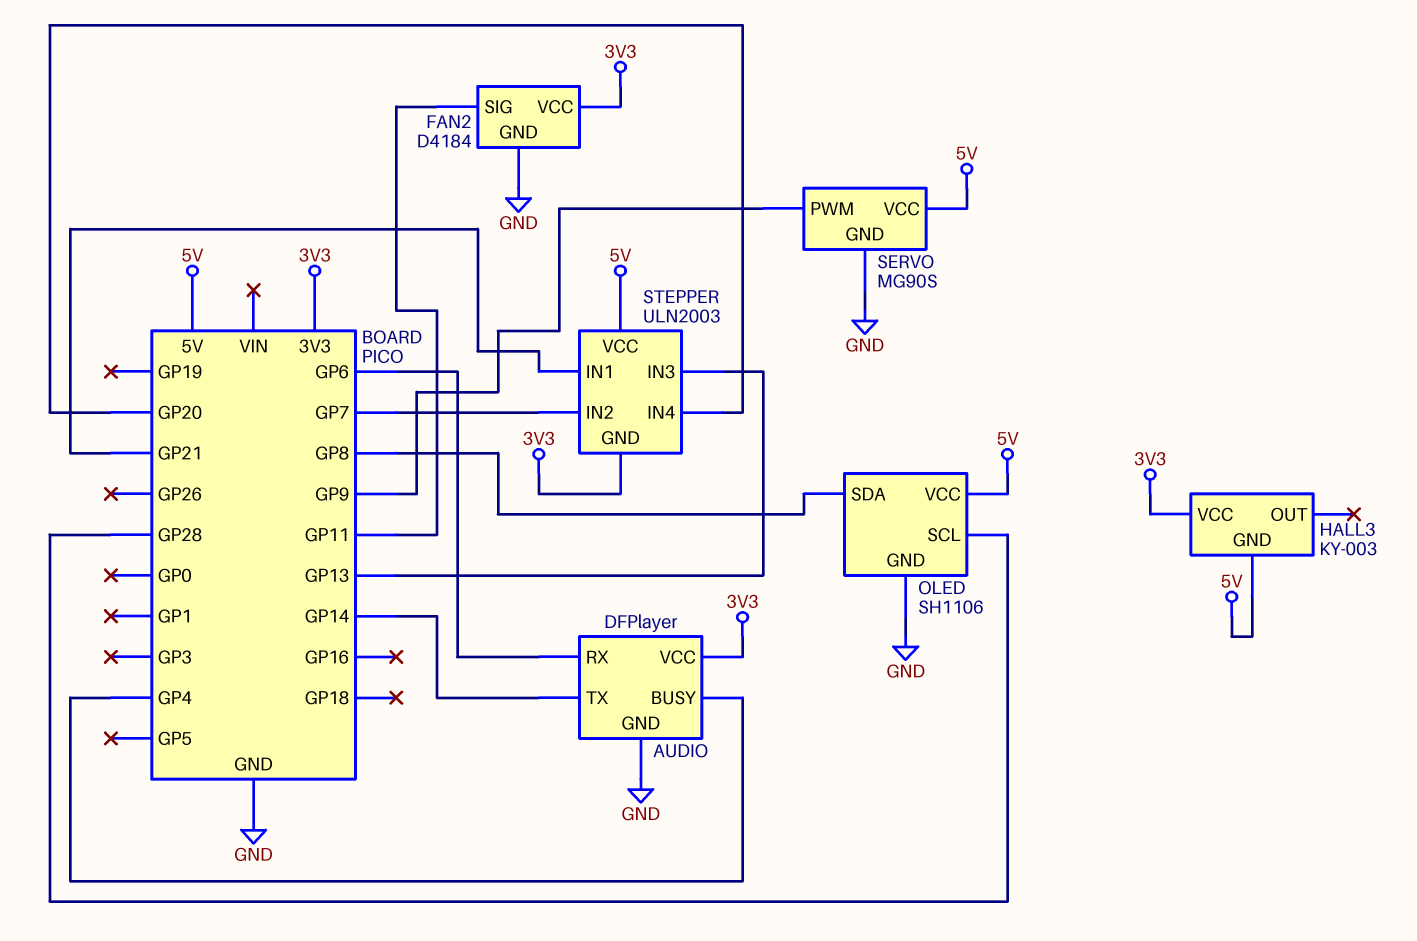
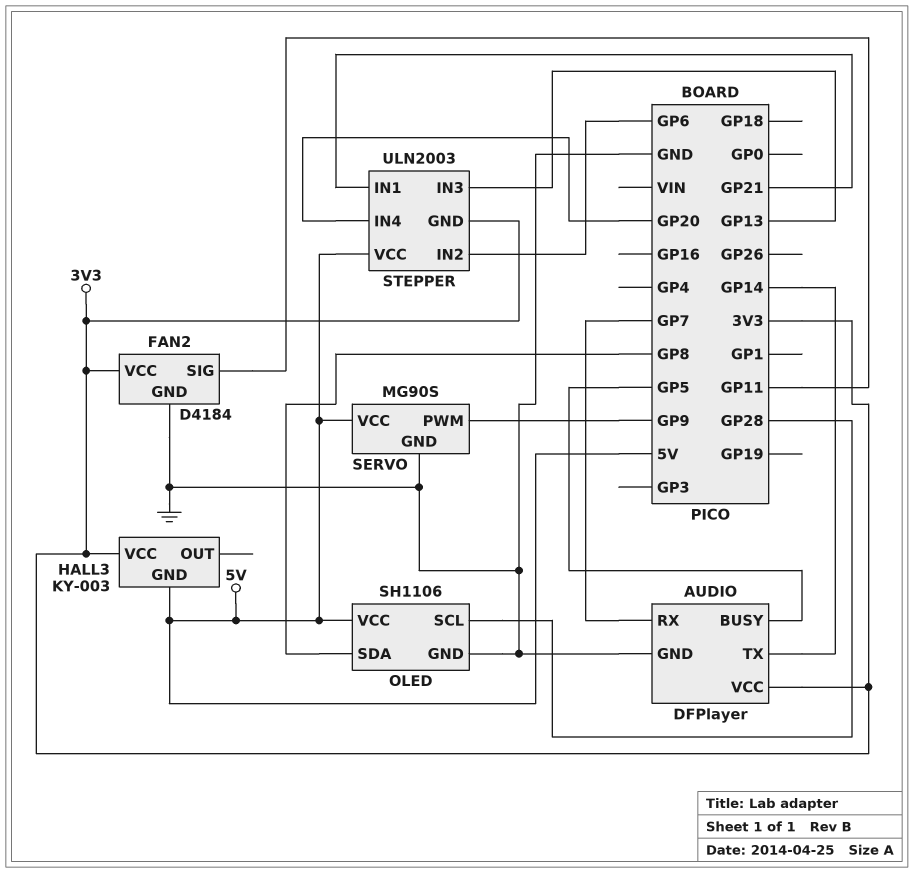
AUDIO pin BUSY: GP4 -> GP5
AUDIO pin RX: GP6 -> GP7
STEPPER pin IN2: GP7 -> GP6

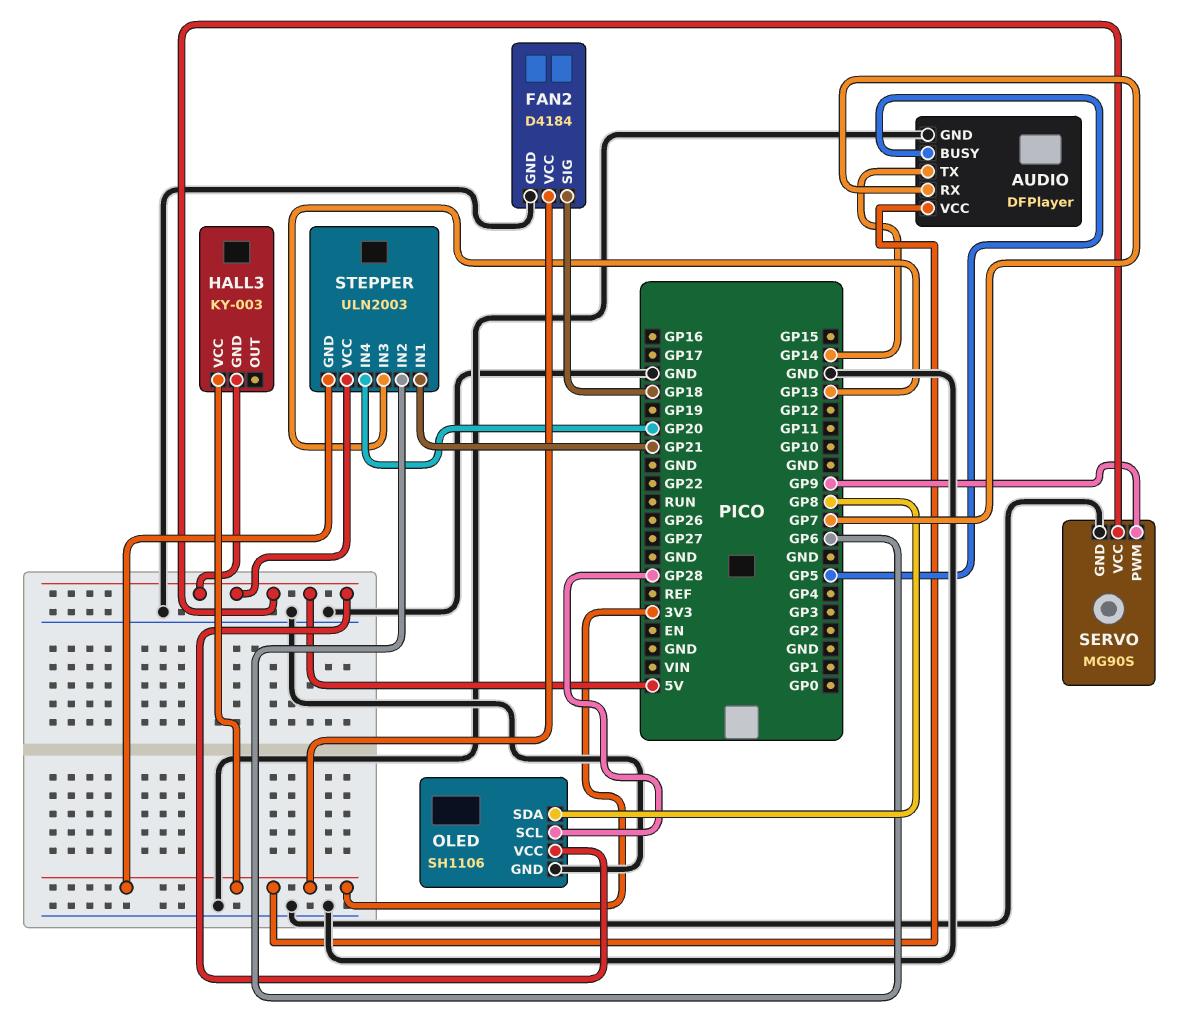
FAN2 pin SIG: GP11 -> GP18

